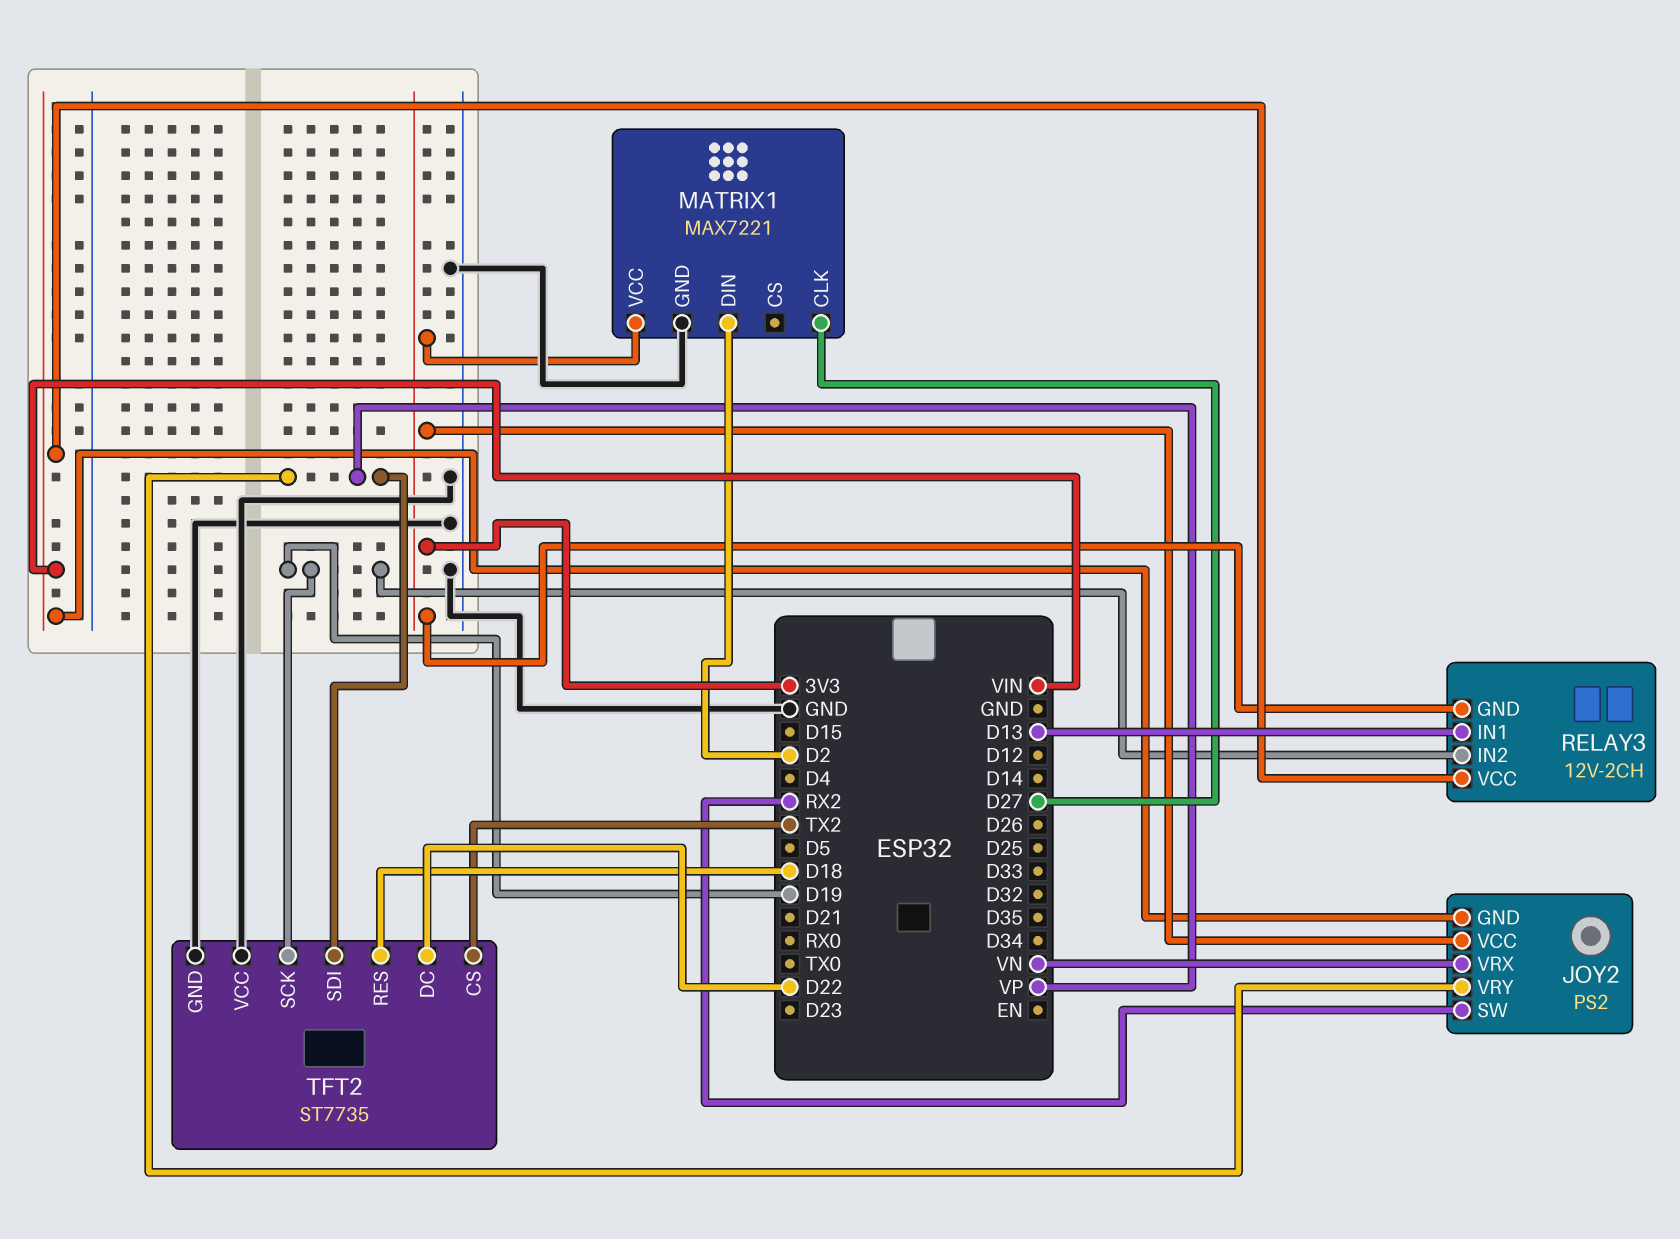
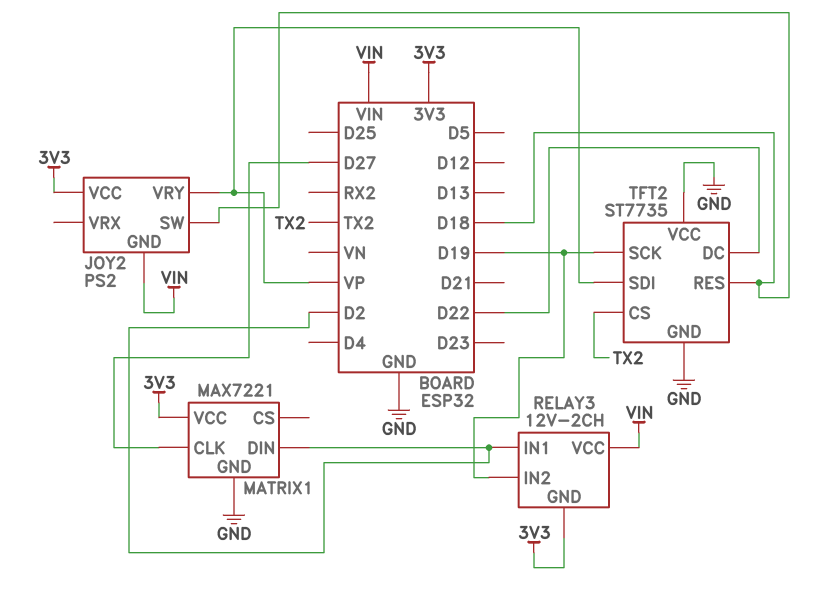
JOY2 pin SW: RX2 -> D18
JOY2 pin VRX: VN -> none
RELAY3 pin IN1: D13 -> D2

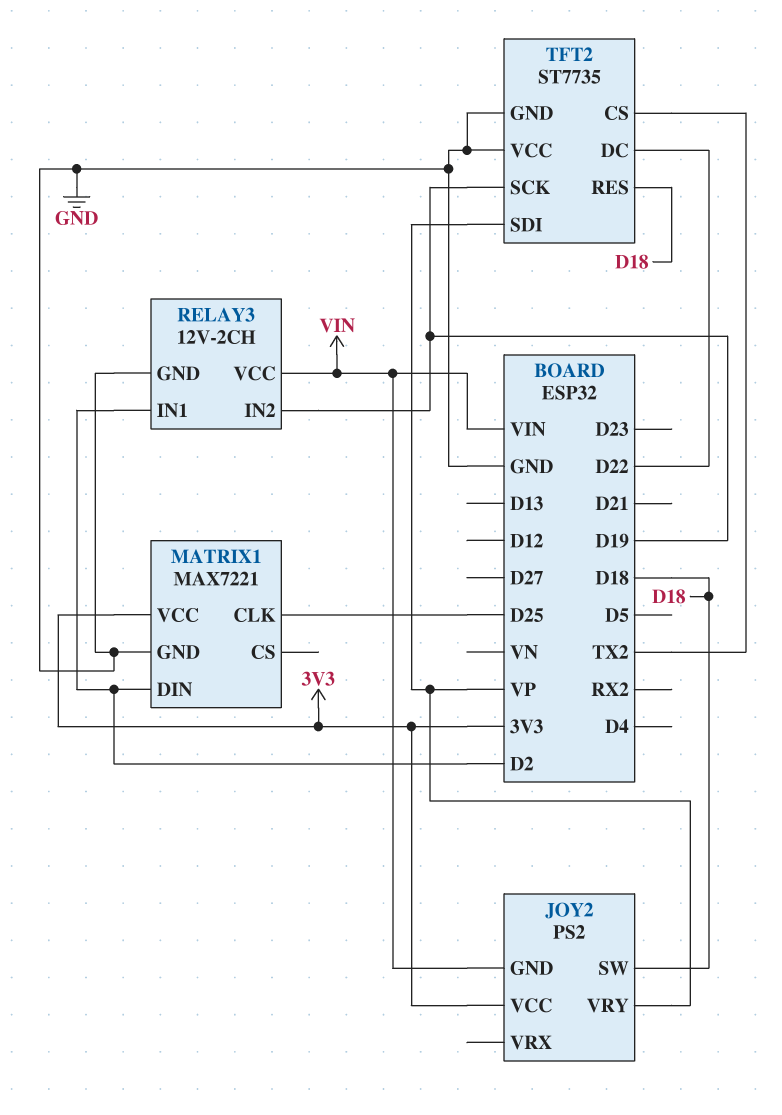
MATRIX1 pin CLK: D27 -> D25
RELAY3 pin GND: 3V3 -> GND

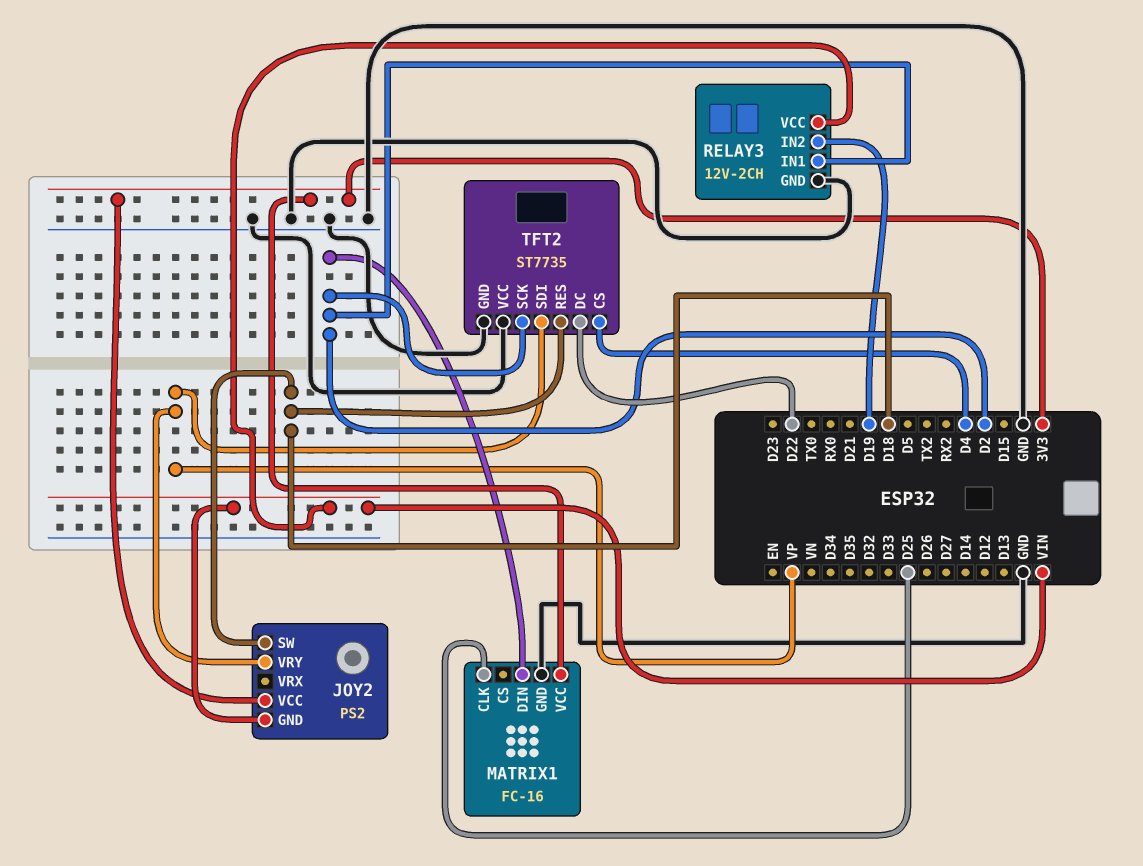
MATRIX1: MAX7221 -> FC-16
TFT2 pin CS: TX2 -> D4
TFT2 pin SCK: D19 -> D2

